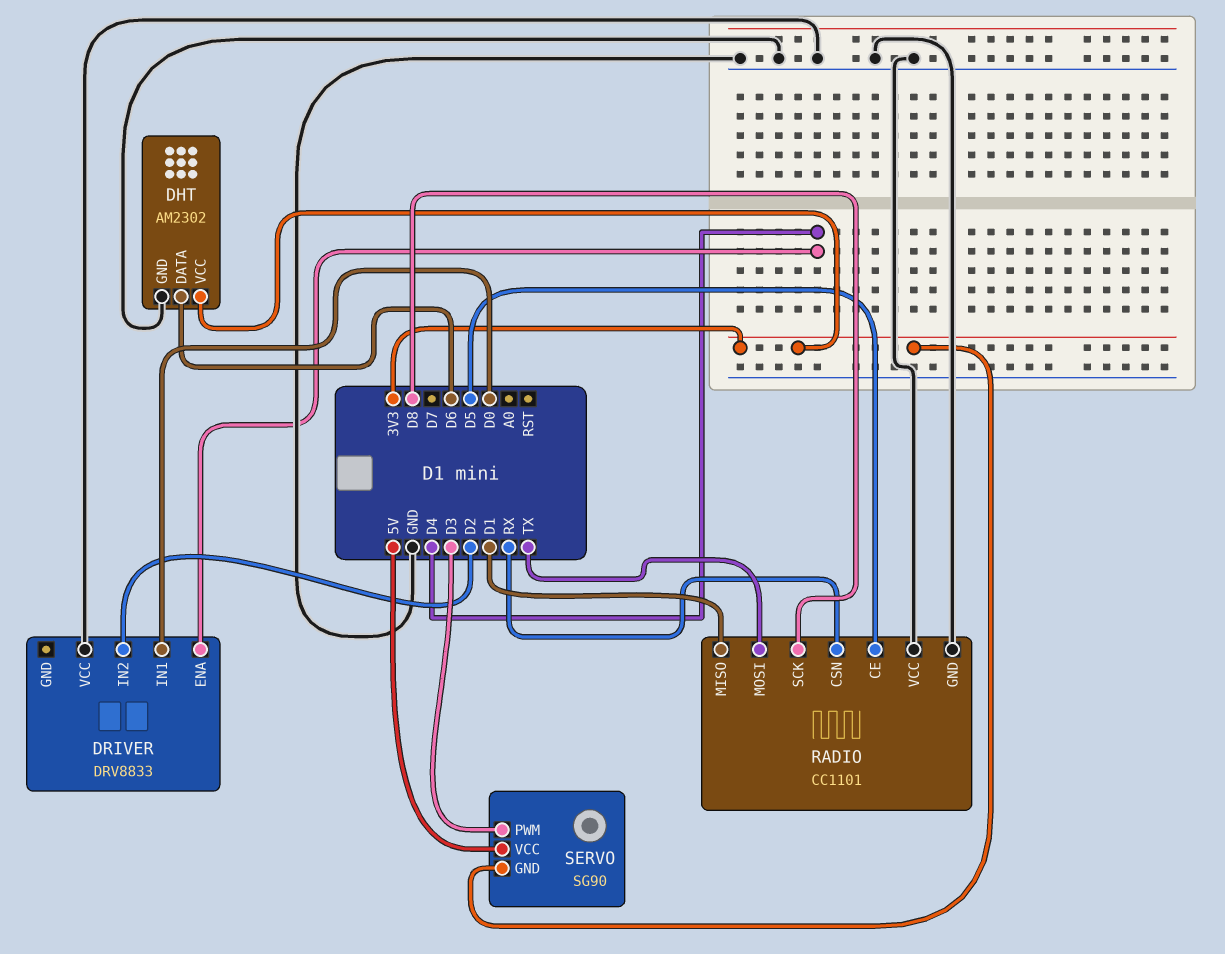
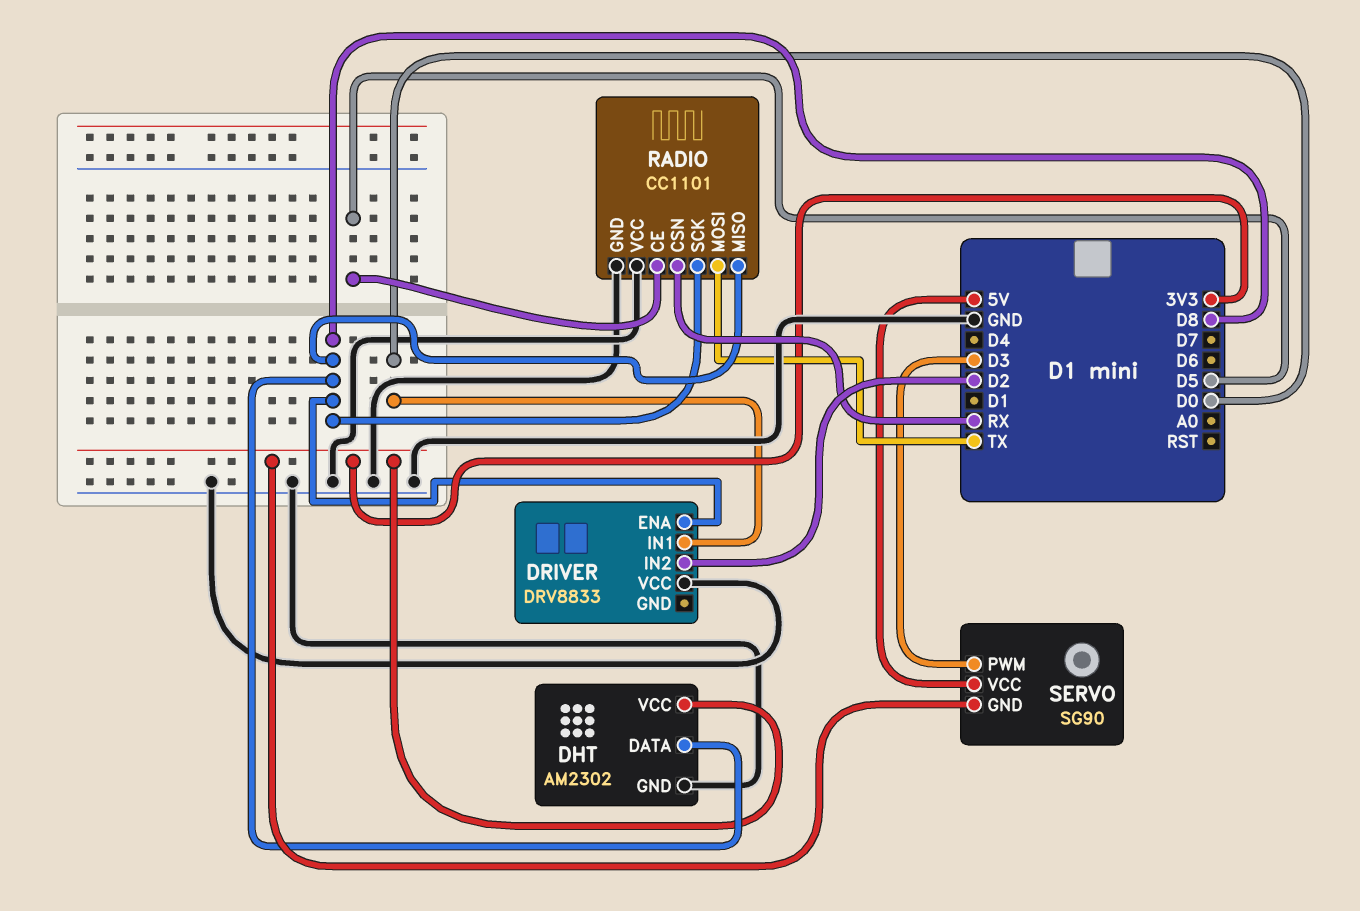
DHT pin DATA: D6 -> D8
DRIVER pin ENA: D4 -> D8
RADIO pin MISO: D1 -> D8

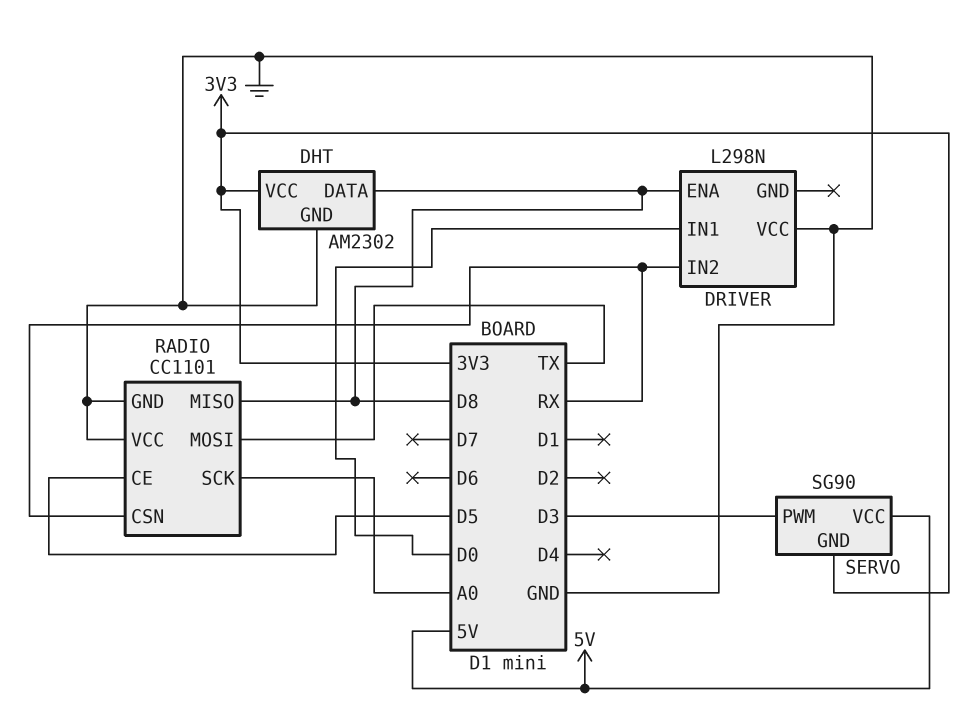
DRIVER: DRV8833 -> L298N
DRIVER pin IN2: D2 -> RX
RADIO pin SCK: D8 -> A0

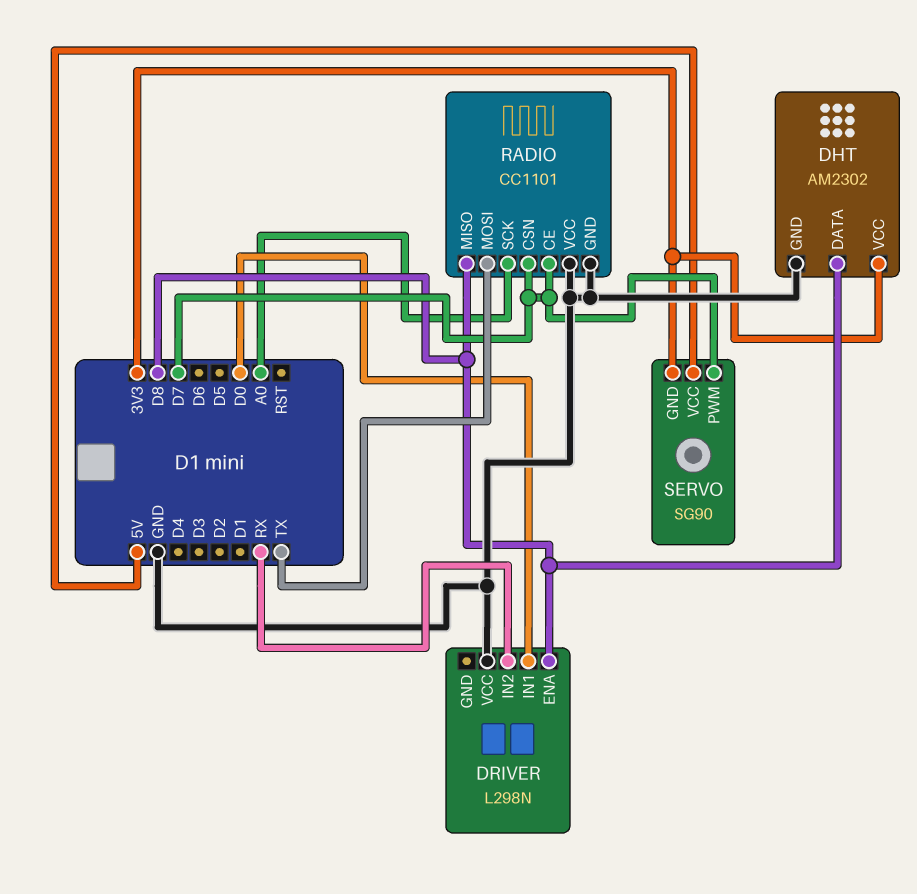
RADIO pin CE: D5 -> D7
RADIO pin CSN: RX -> D7
SERVO pin PWM: D3 -> D7

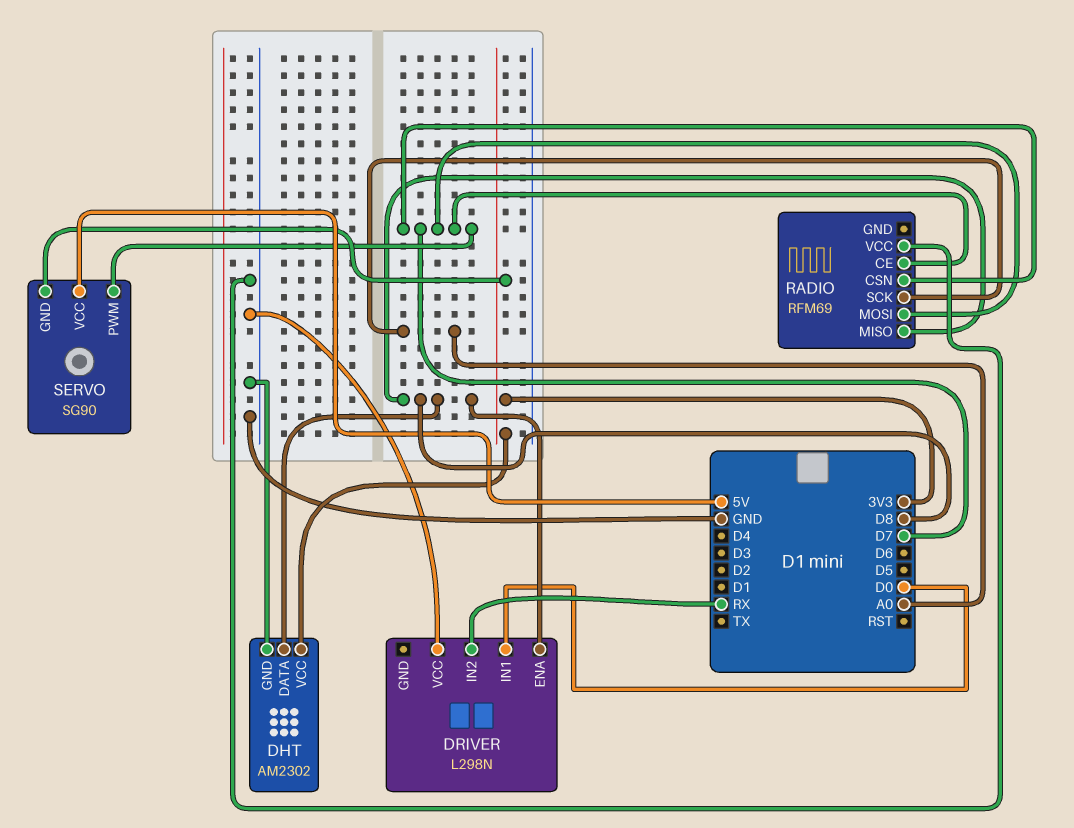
RADIO: CC1101 -> RFM69
RADIO pin GND: GND -> none
RADIO pin MOSI: TX -> D7

